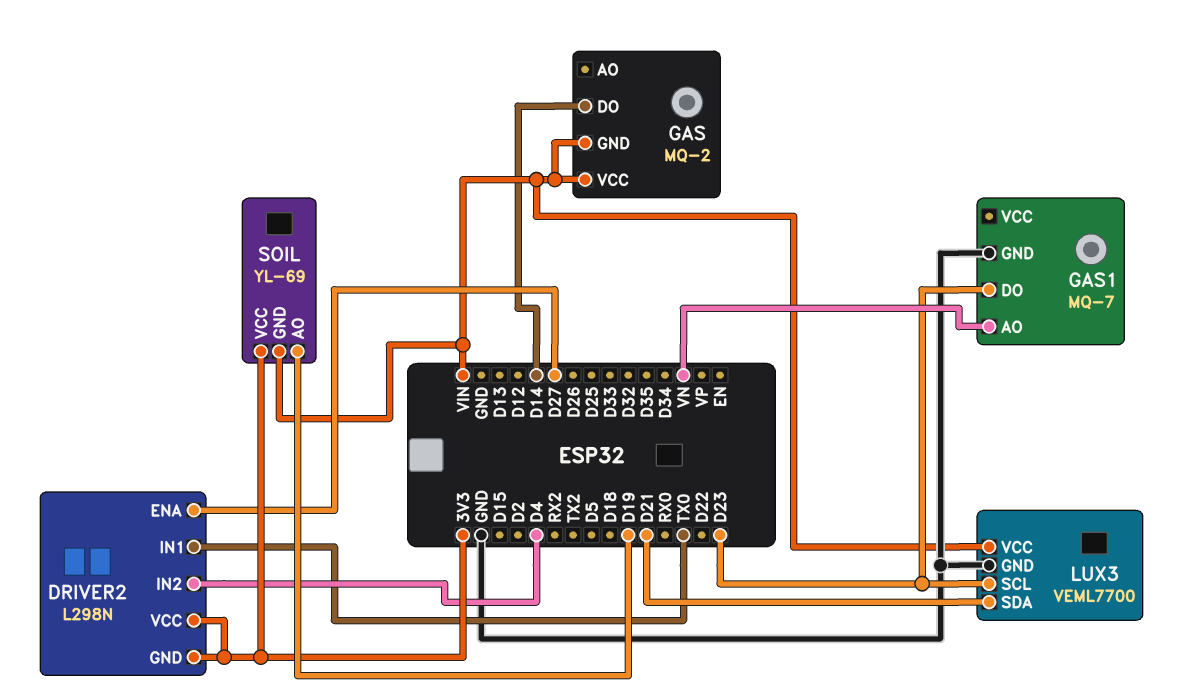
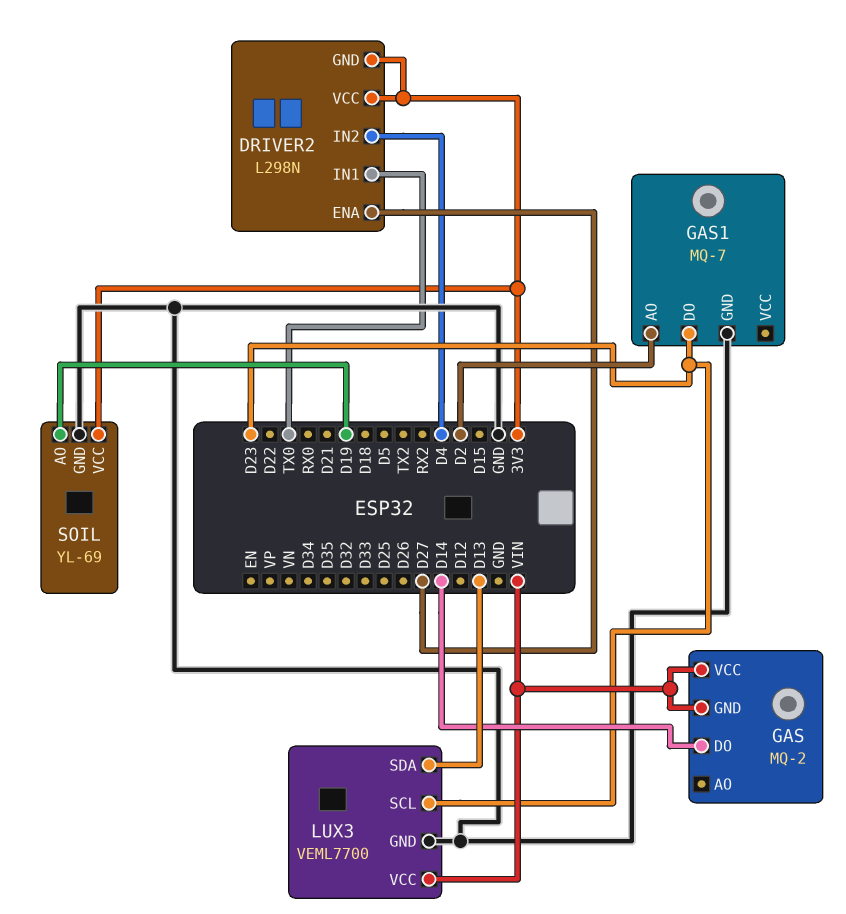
GAS1 pin AO: VN -> D2
LUX3 pin SDA: D21 -> D13
SOIL pin GND: VIN -> GND

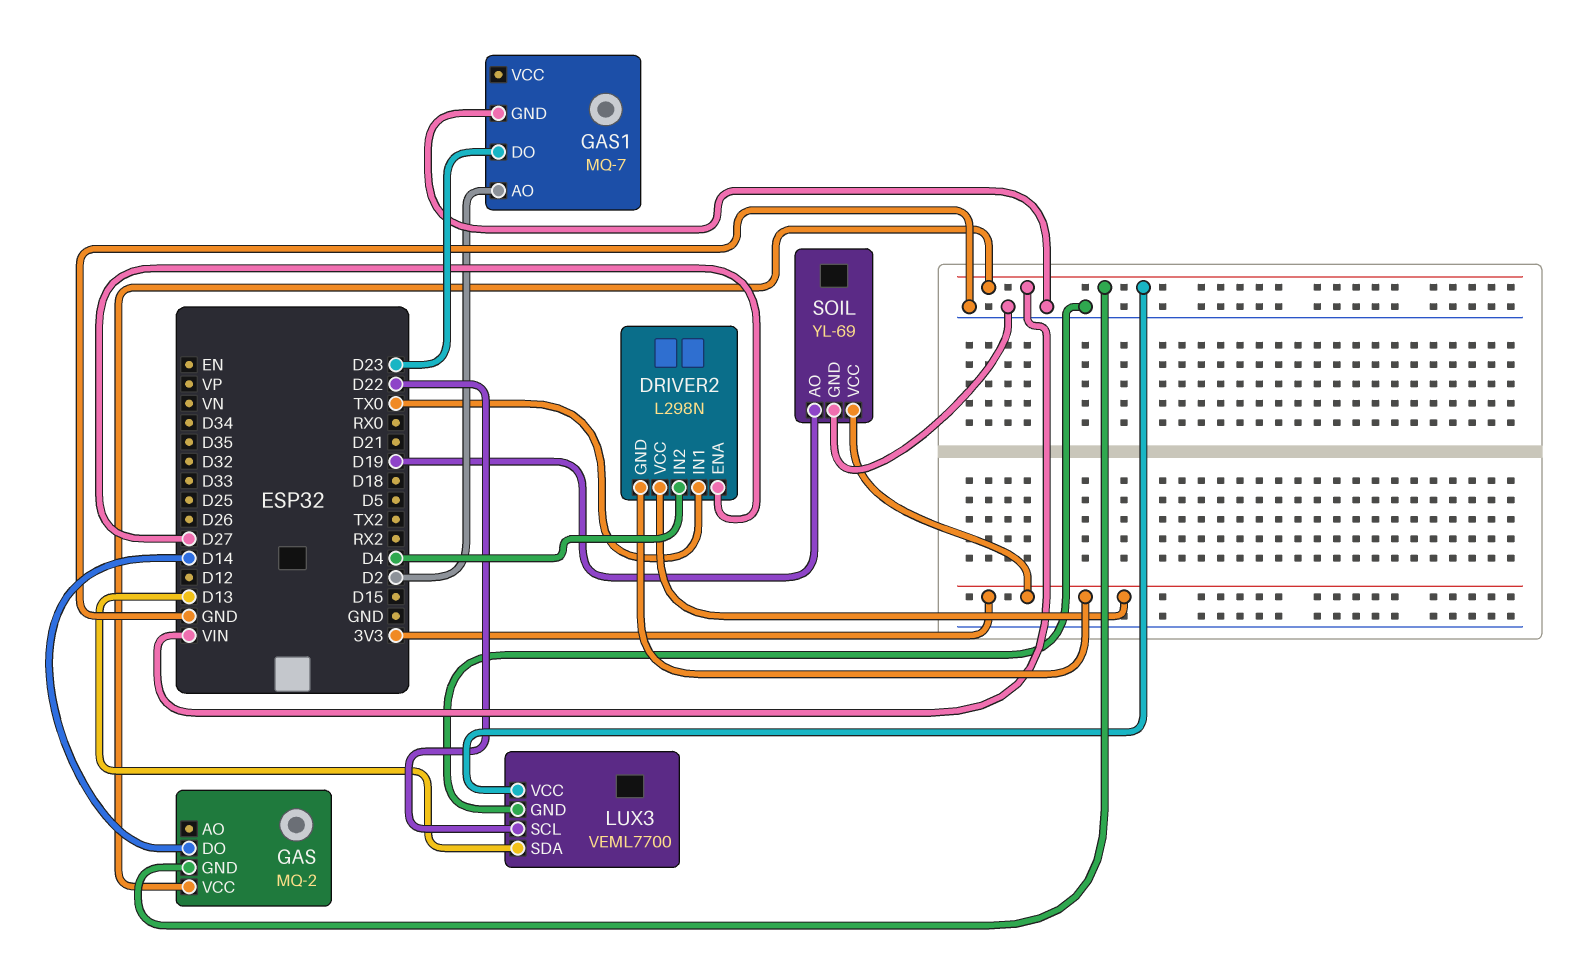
LUX3 pin SCL: D23 -> D22

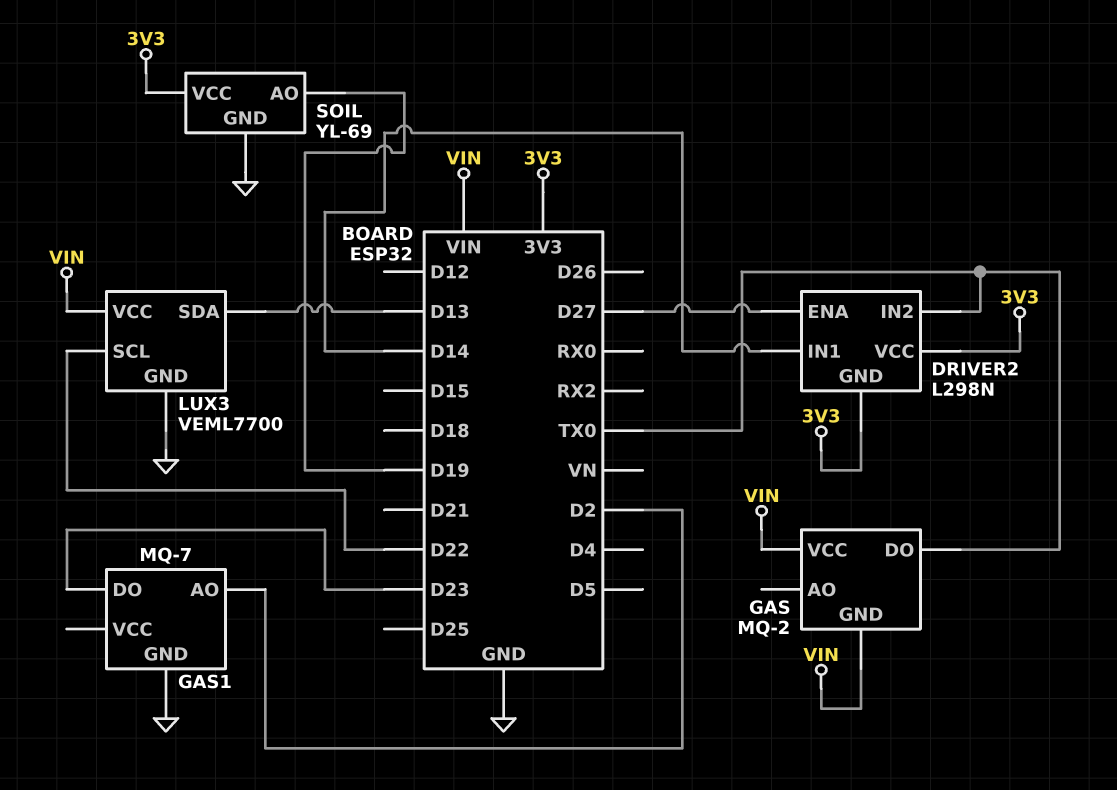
DRIVER2 pin IN1: TX0 -> D14
DRIVER2 pin IN2: D4 -> TX0
GAS pin DO: D14 -> TX0

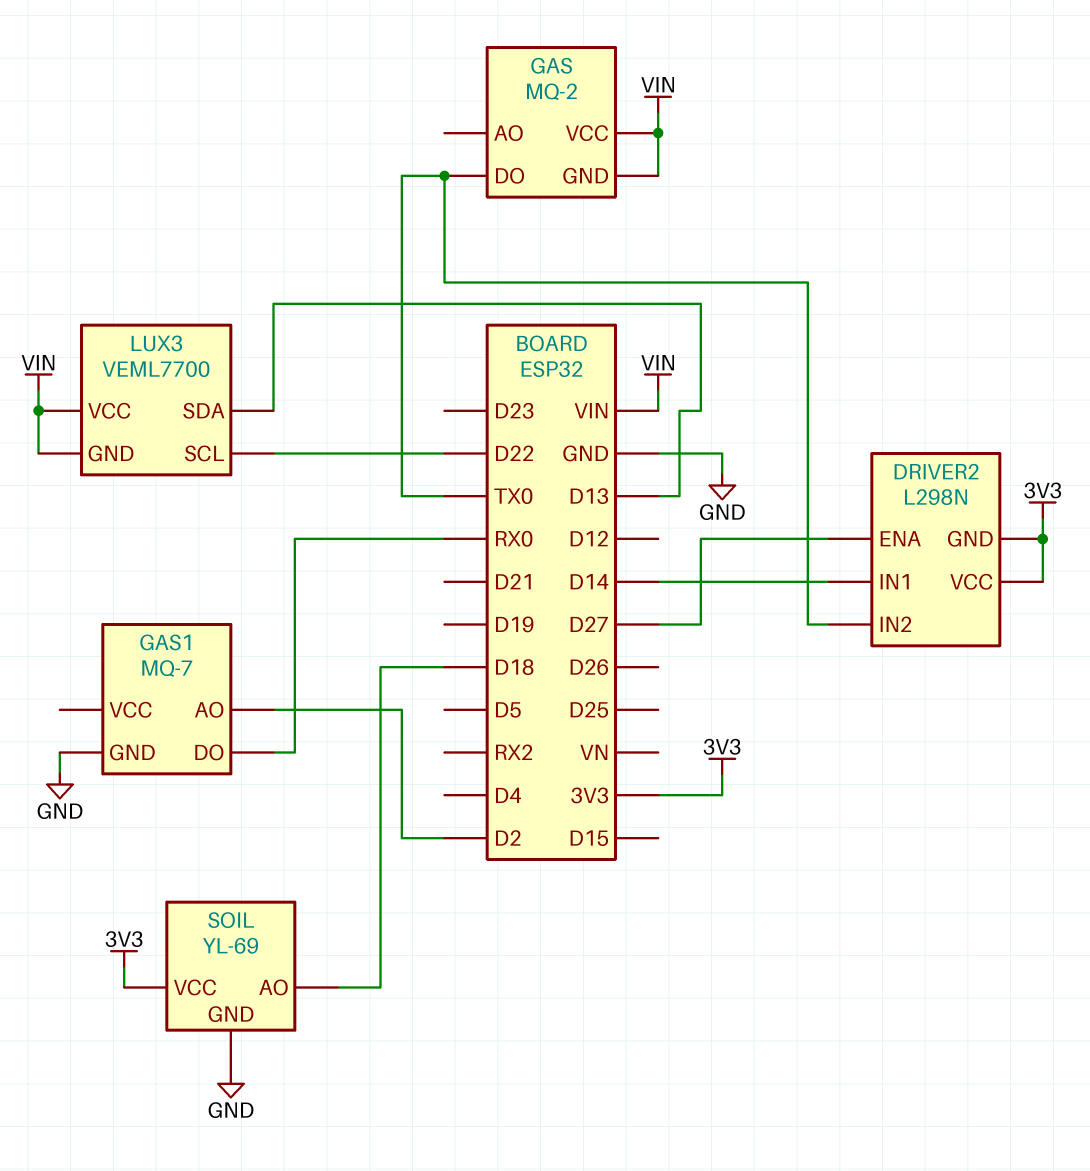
GAS1 pin DO: D23 -> RX0
LUX3 pin GND: GND -> VIN
SOIL pin AO: D19 -> D18

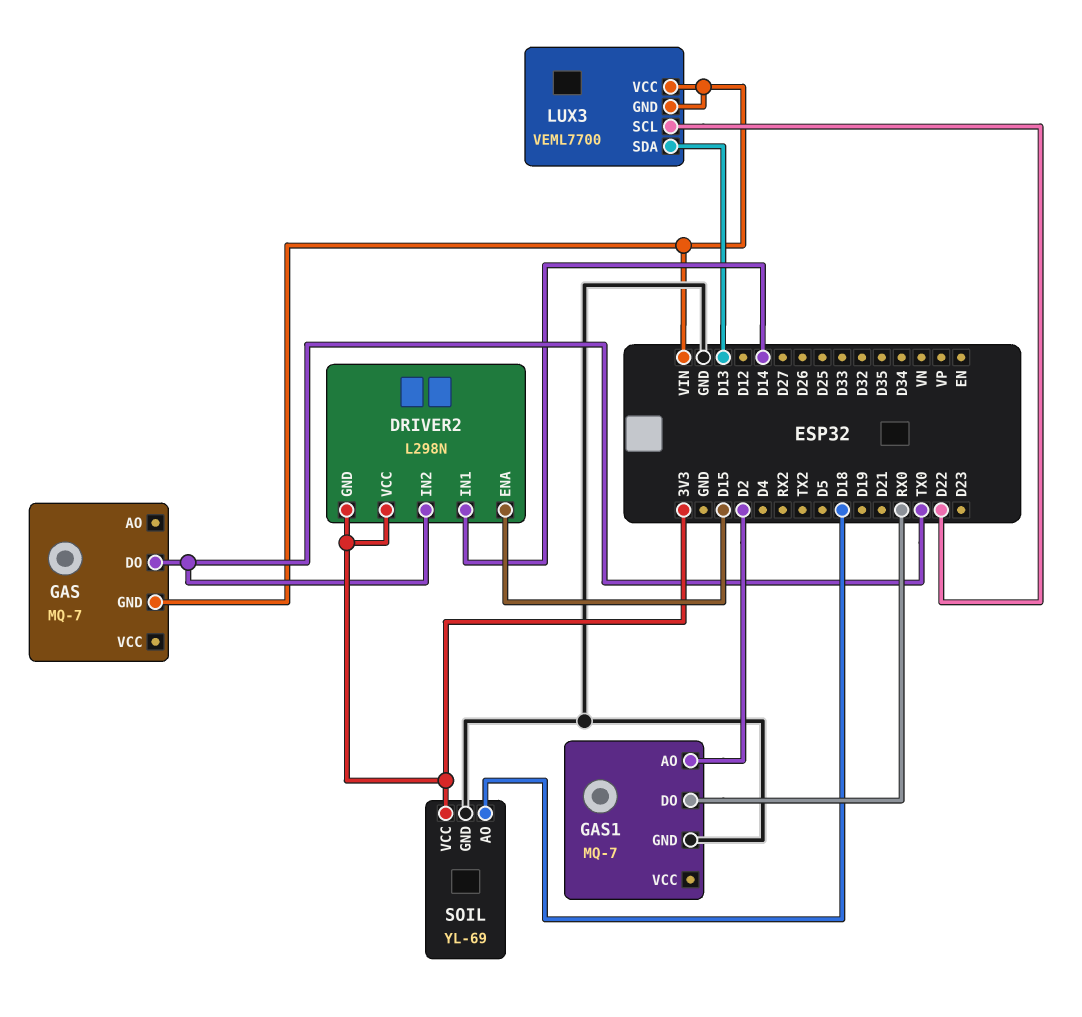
DRIVER2 pin ENA: D27 -> D15
GAS: MQ-2 -> MQ-7
GAS pin VCC: VIN -> none

